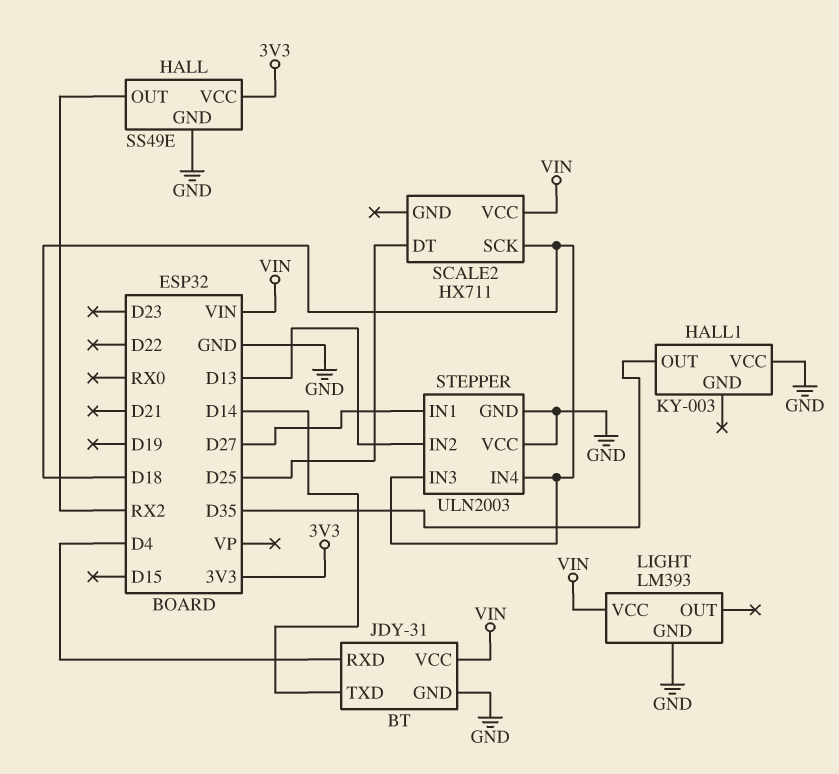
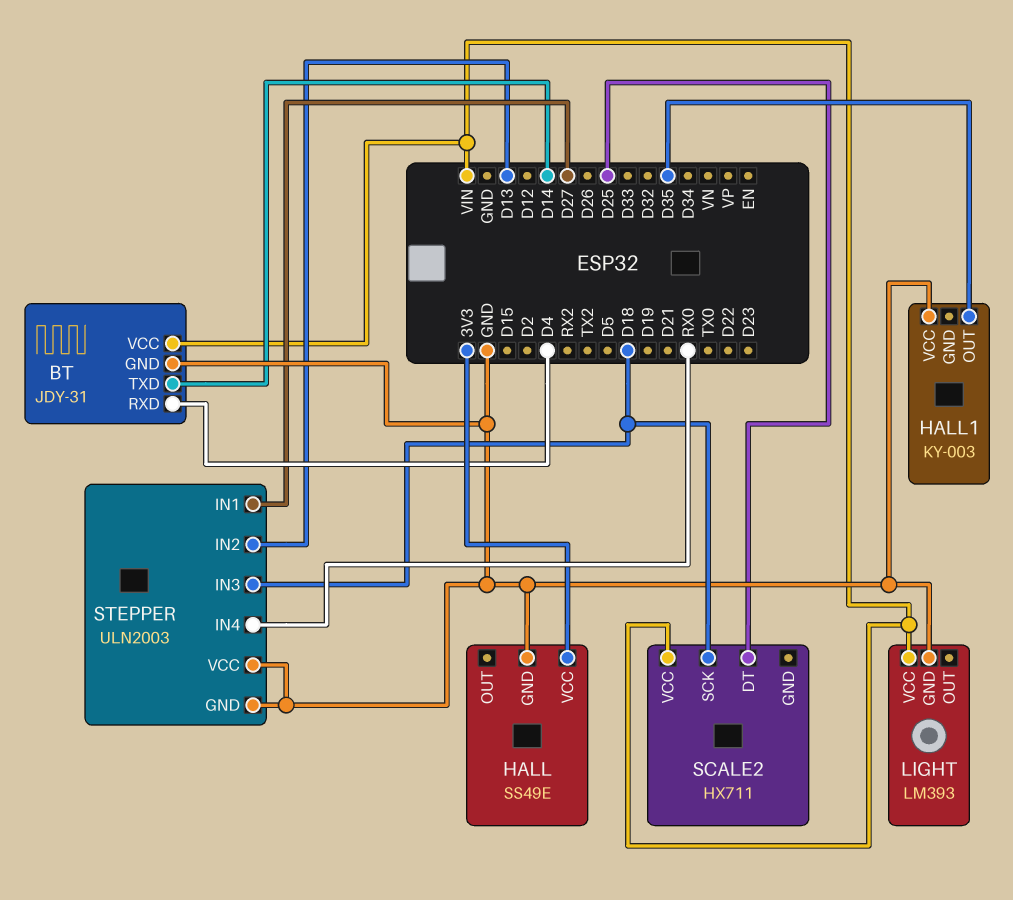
HALL pin OUT: RX2 -> none
STEPPER pin IN4: D18 -> RX0

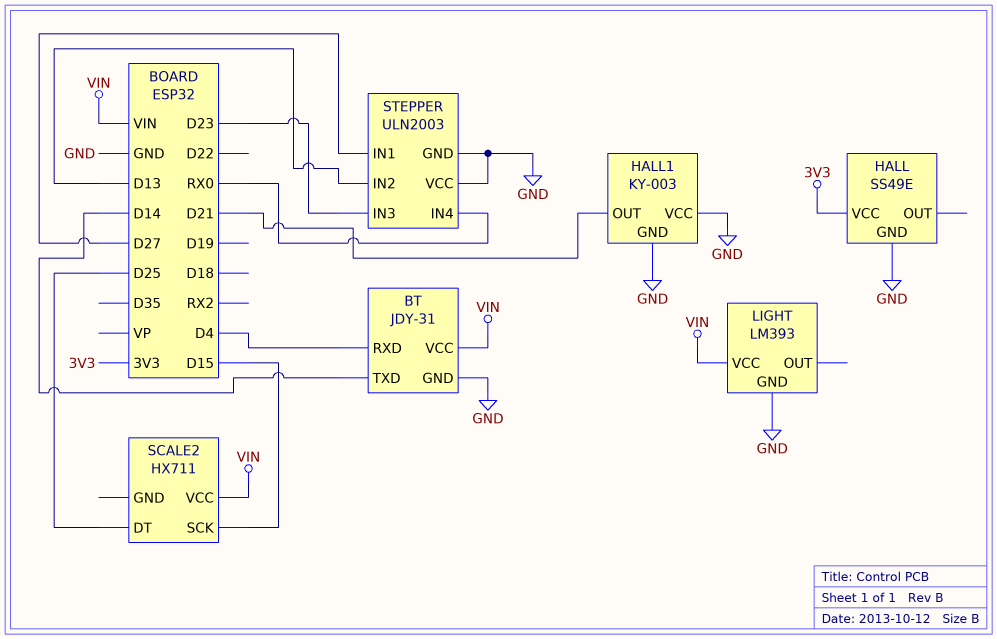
HALL1 pin GND: none -> GND
HALL1 pin OUT: D35 -> D21
SCALE2 pin SCK: D18 -> D15
STEPPER pin IN3: D18 -> D23

